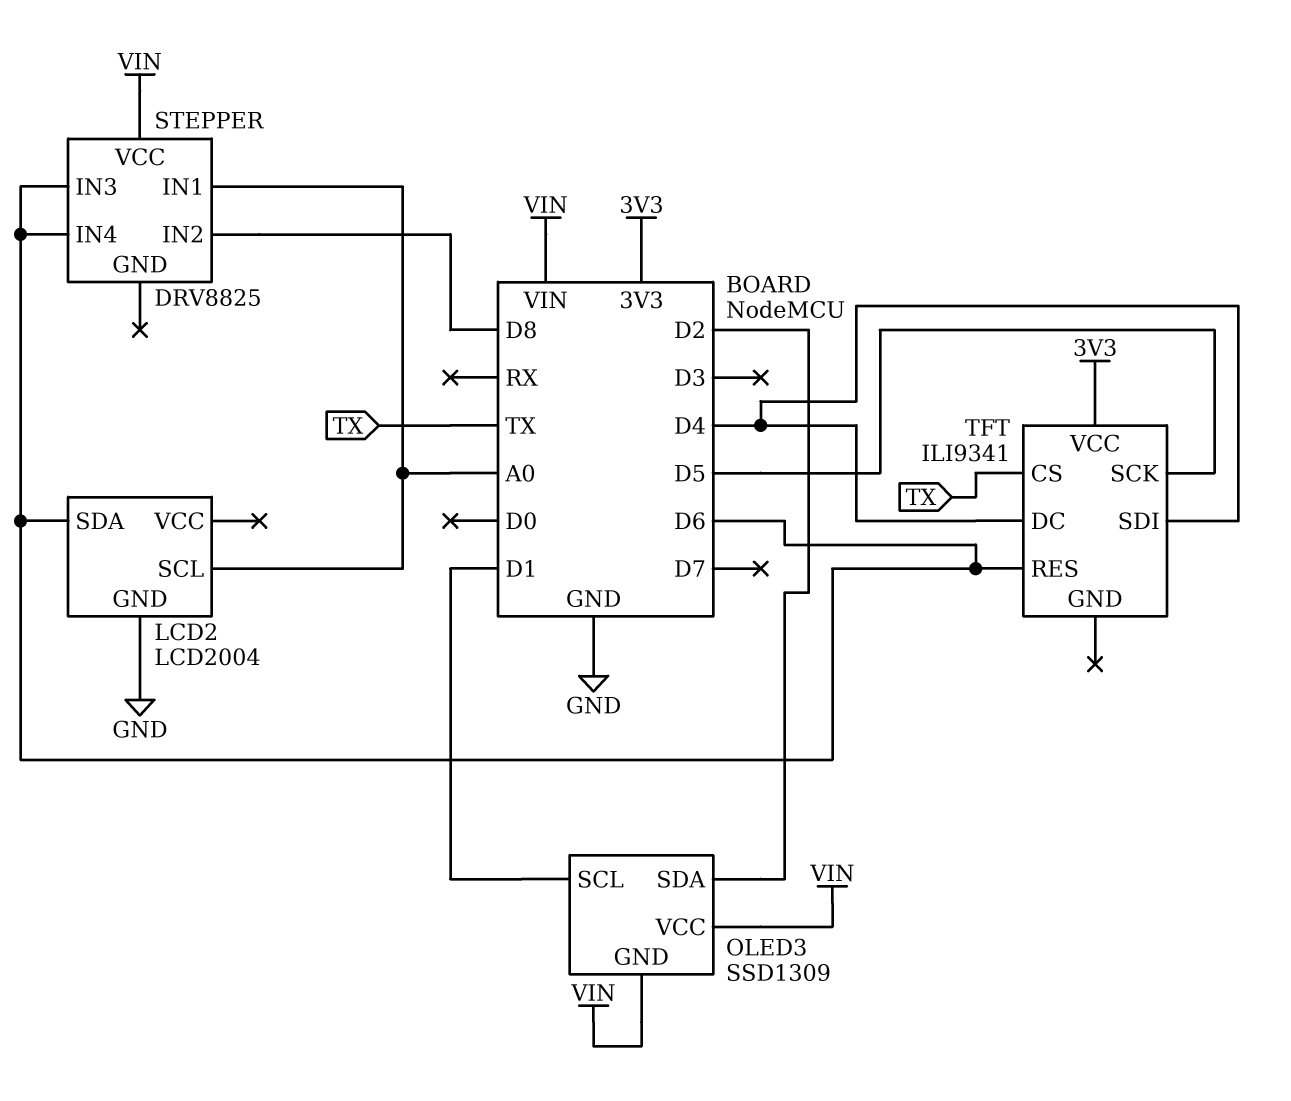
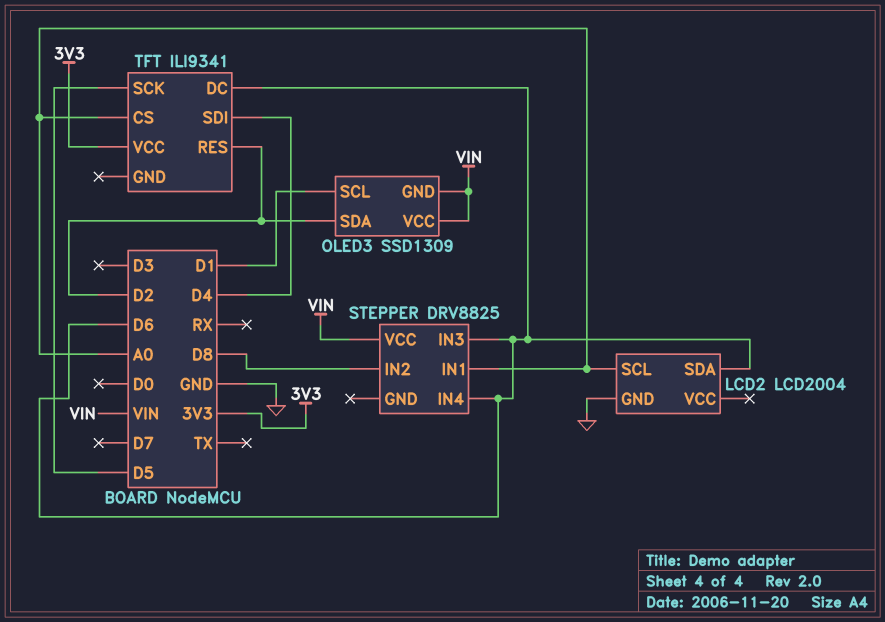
TFT pin CS: TX -> A0
TFT pin DC: D4 -> D6
TFT pin RES: D6 -> D2

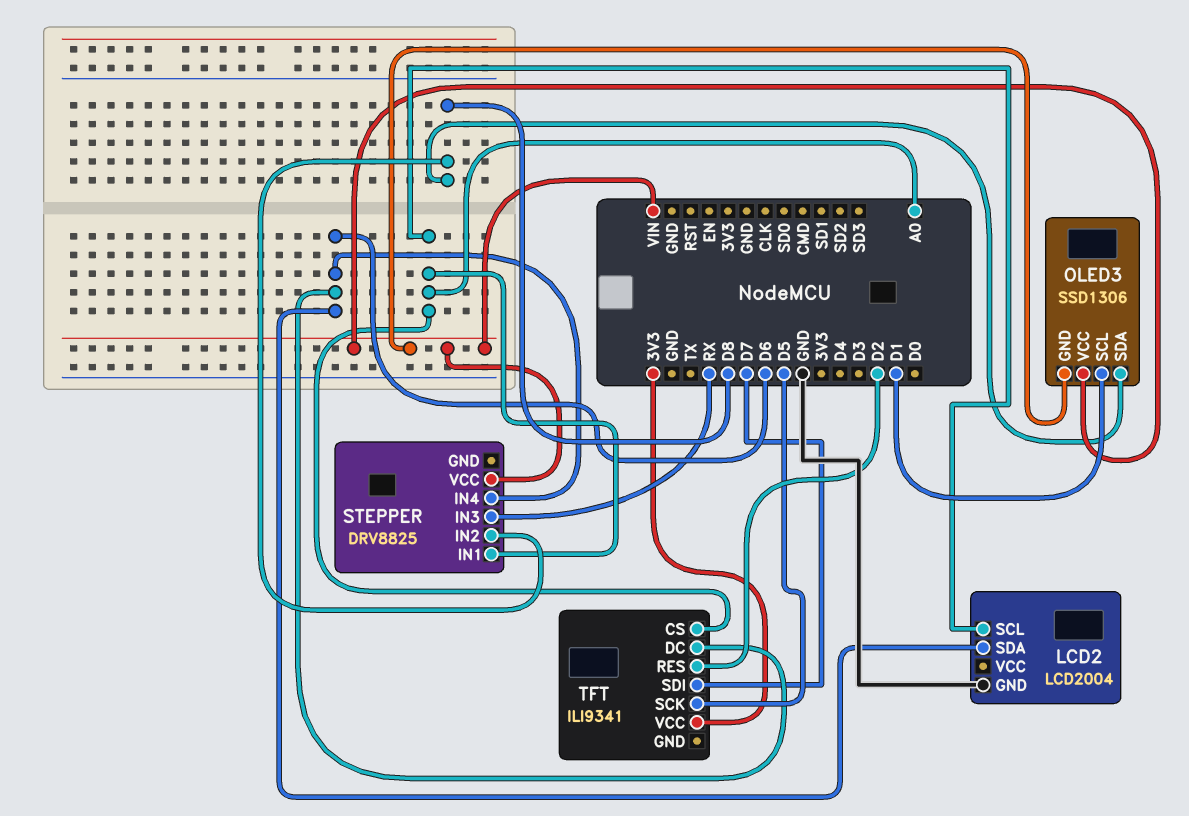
OLED3: SSD1309 -> SSD1306
OLED3 pin SDA: D2 -> D8
STEPPER pin IN3: D6 -> RX
TFT pin SDI: D4 -> D7

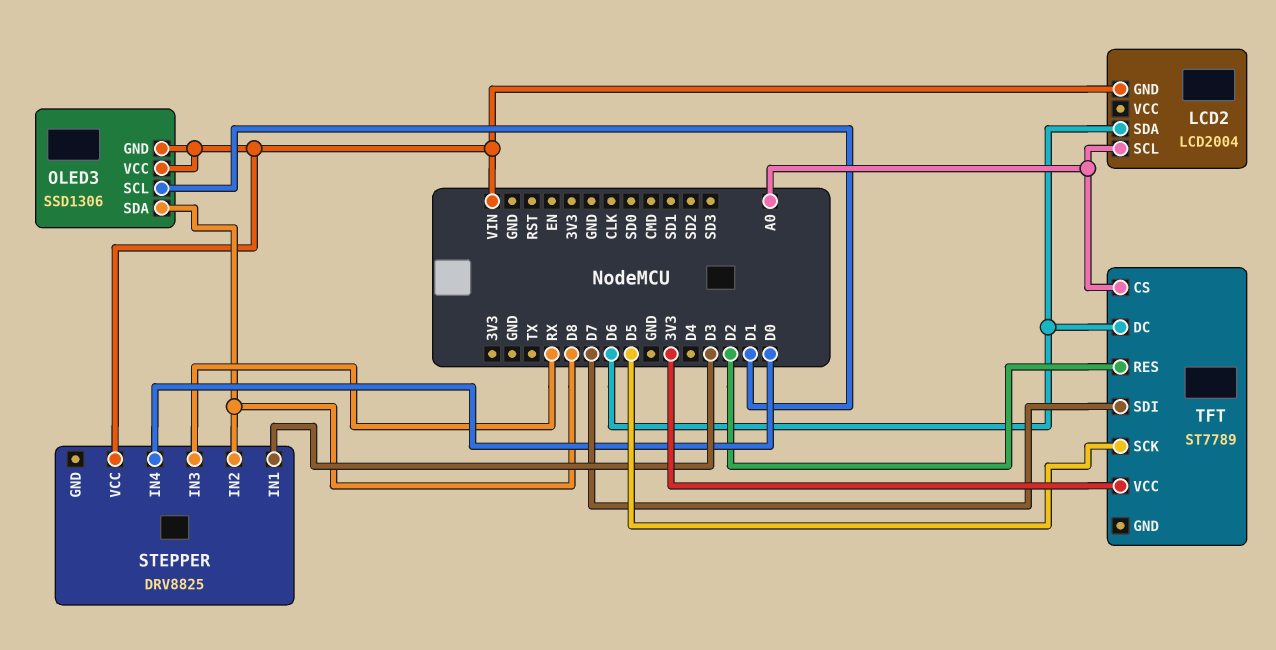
LCD2 pin GND: GND -> VIN
STEPPER pin IN1: A0 -> D3
STEPPER pin IN4: D6 -> D0
TFT: ILI9341 -> ST7789

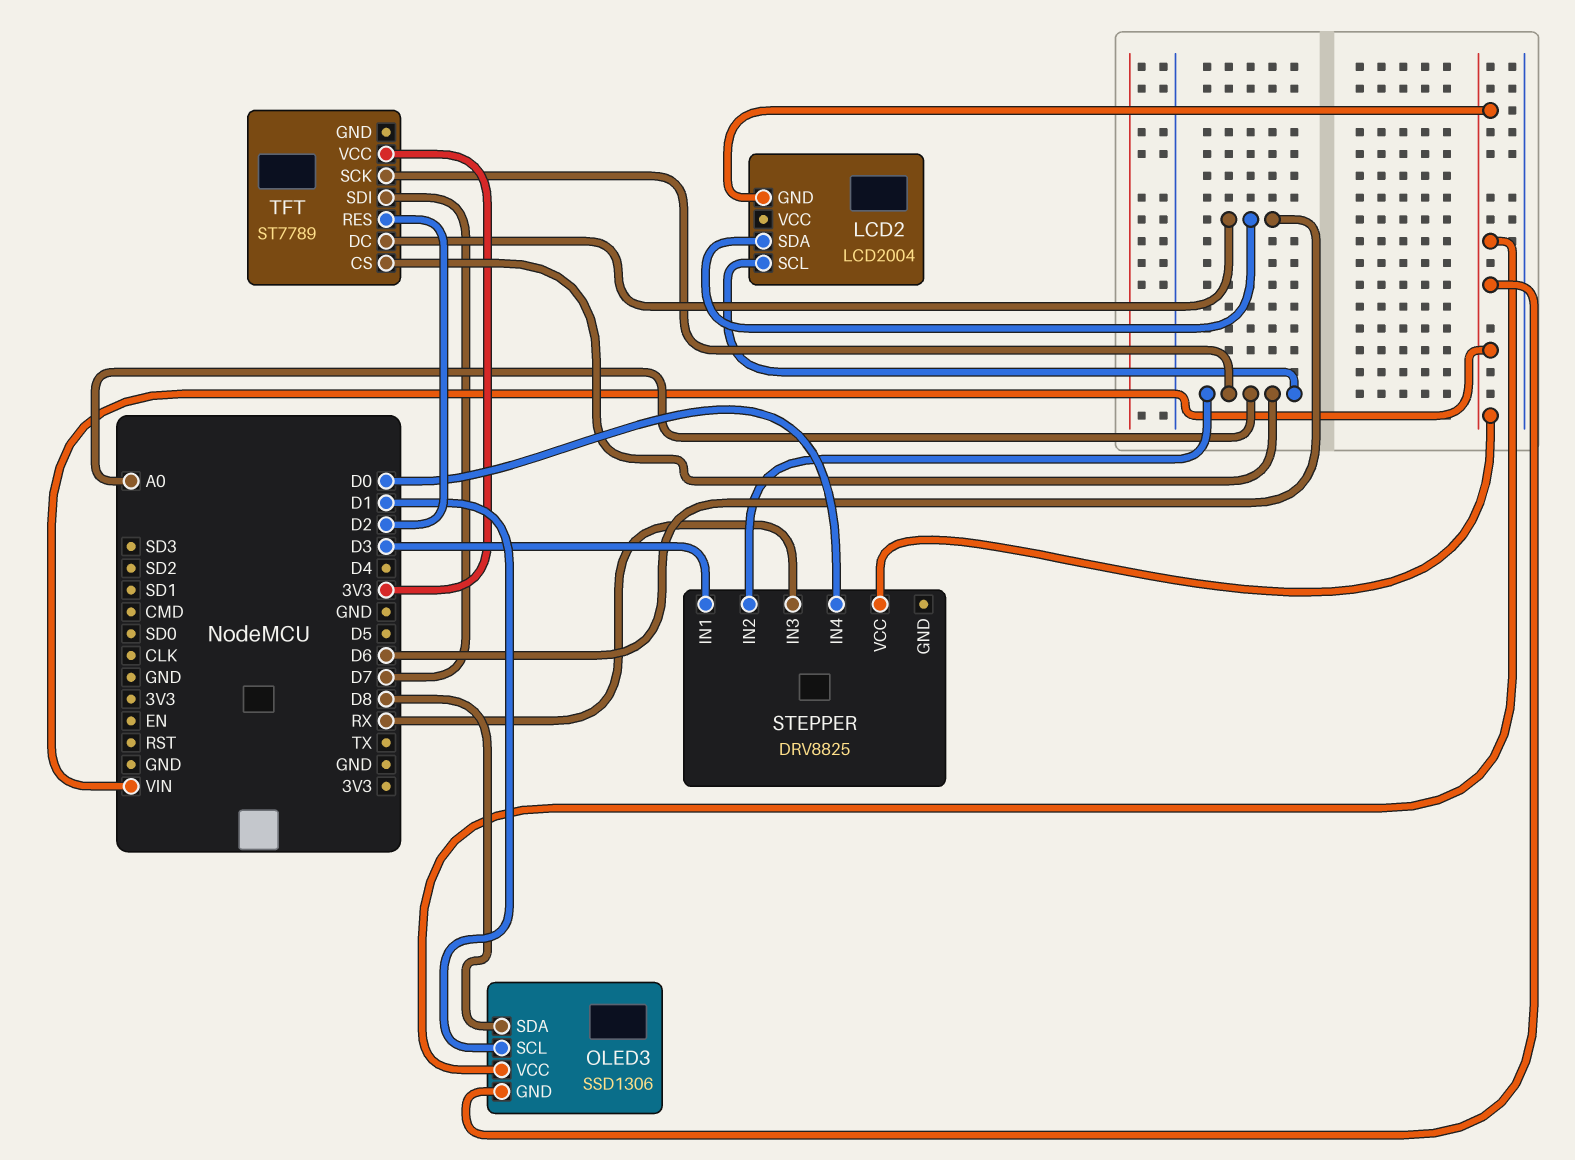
STEPPER pin IN2: D8 -> A0
TFT pin SCK: D5 -> A0

